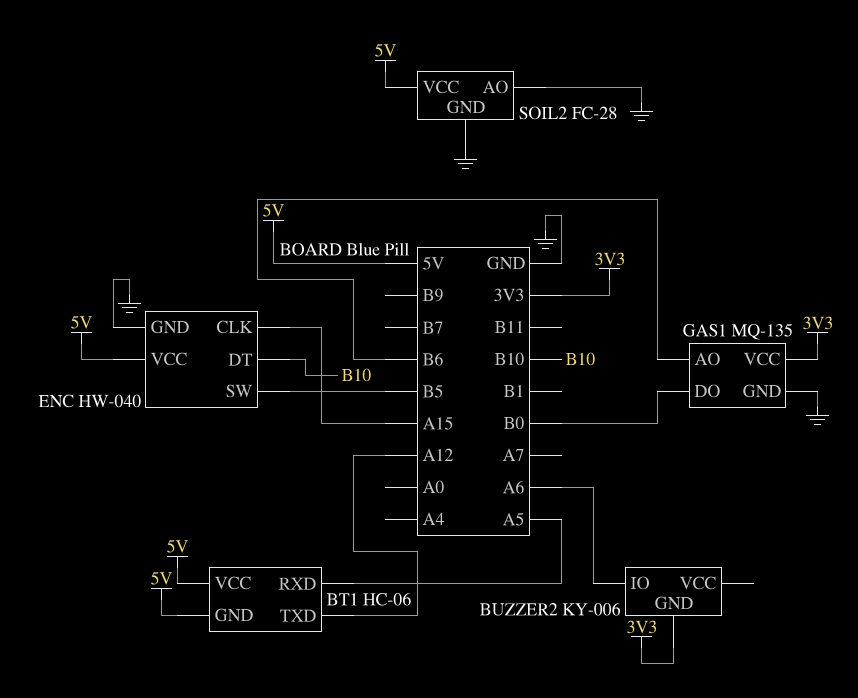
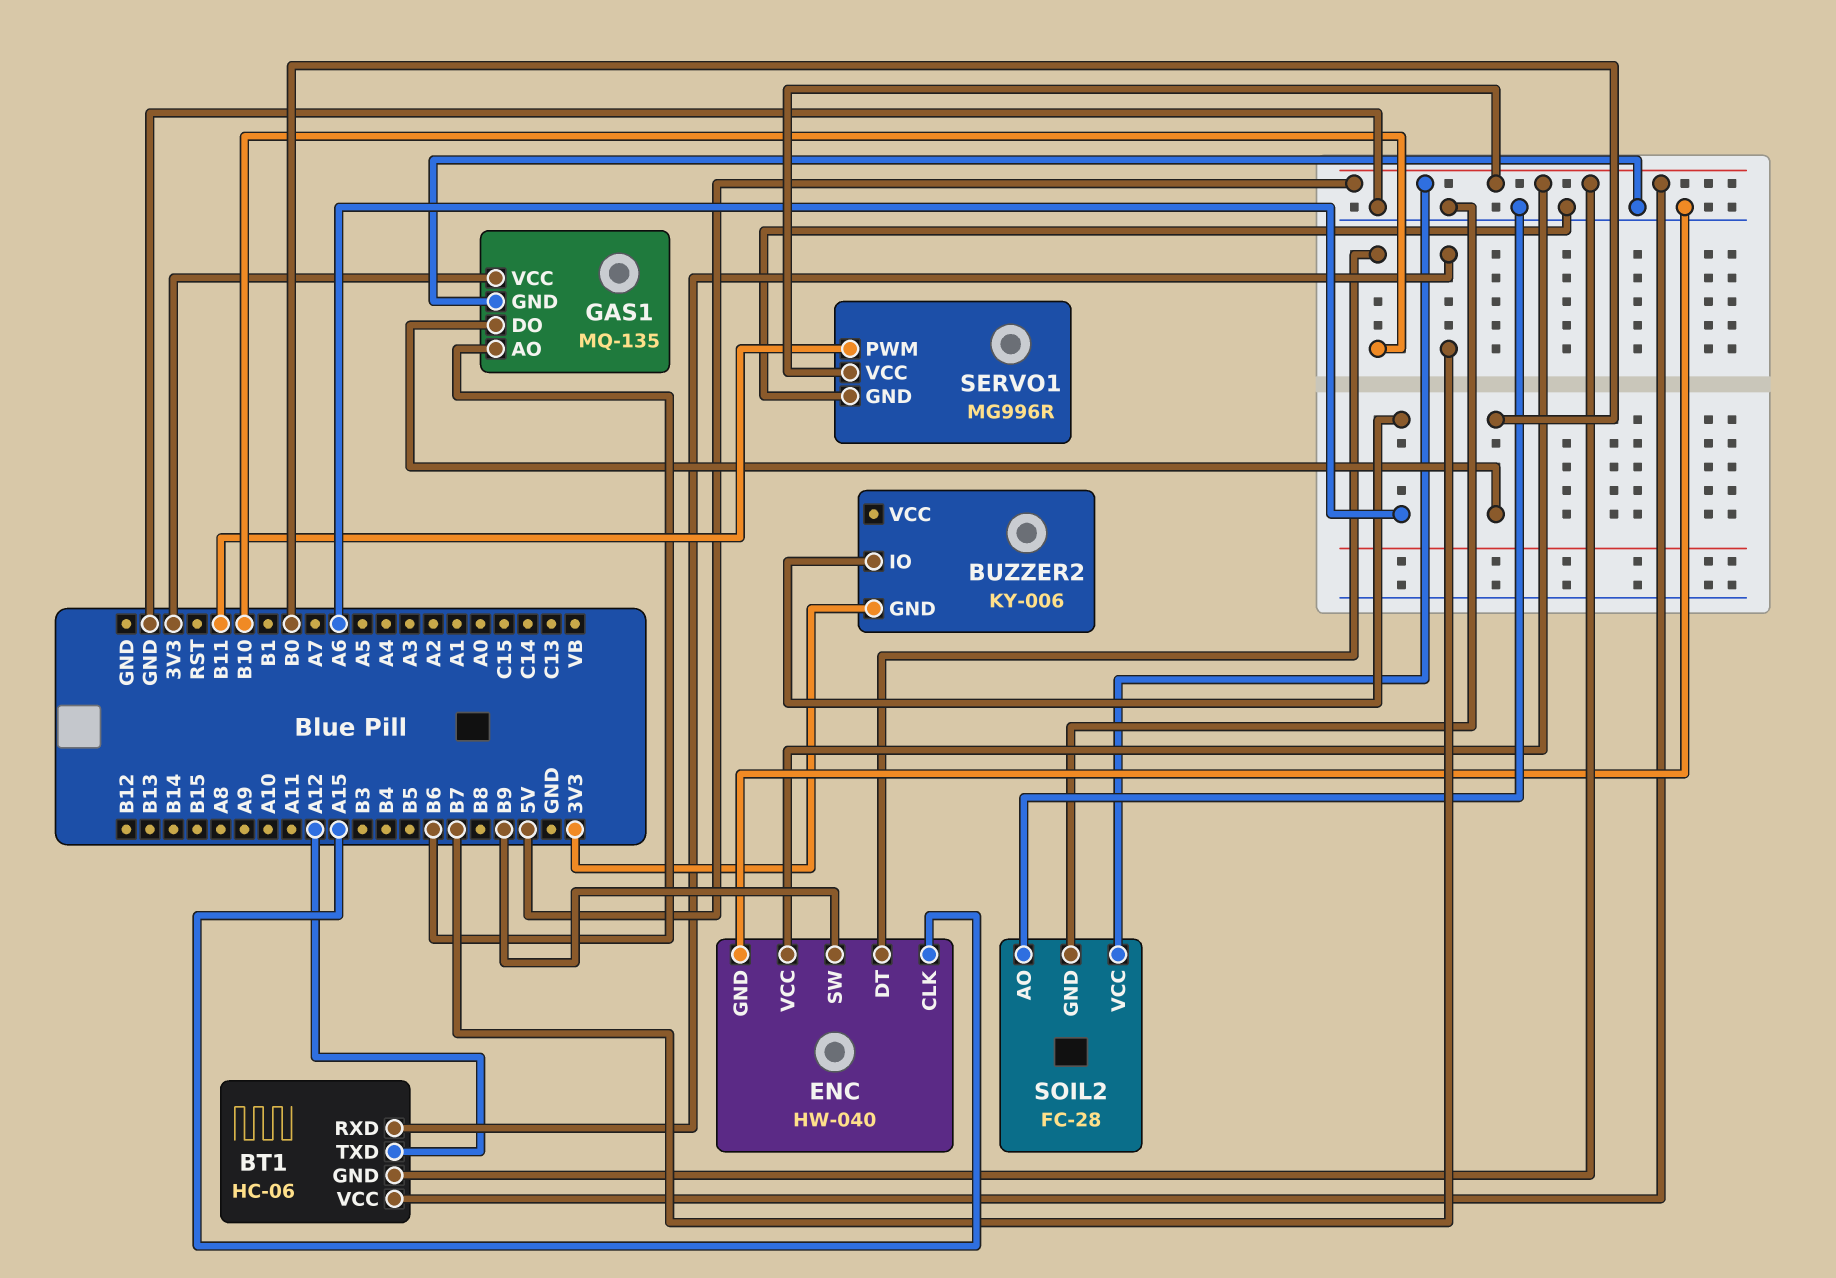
BT1 pin RXD: A5 -> B7
ENC pin SW: B5 -> B9
SERVO1: none -> MG996R
SERVO1 pin GND: none -> GND
SERVO1 pin PWM: none -> B11
SERVO1 pin VCC: none -> 5V

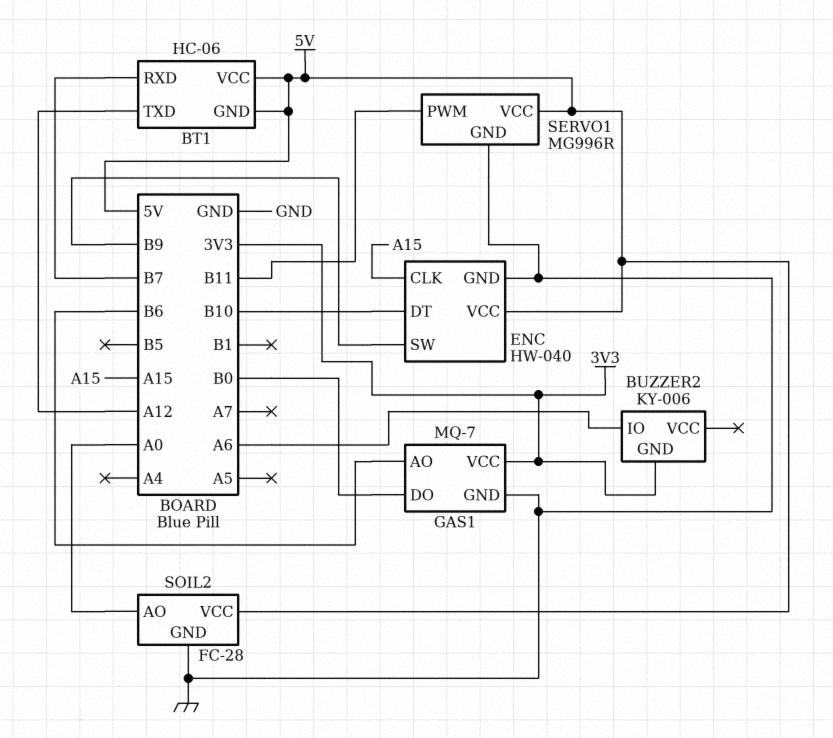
GAS1: MQ-135 -> MQ-7
SOIL2 pin AO: GND -> A0

